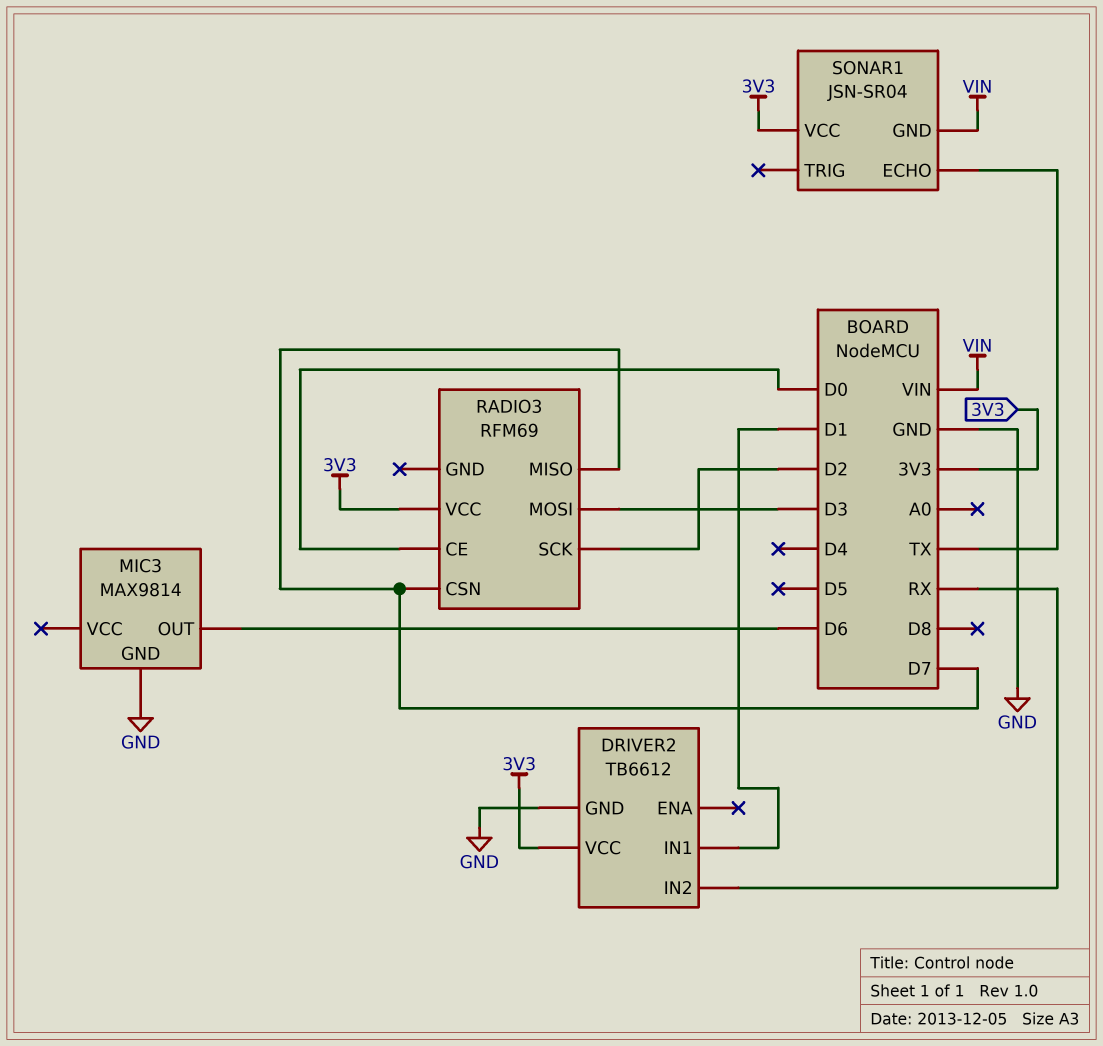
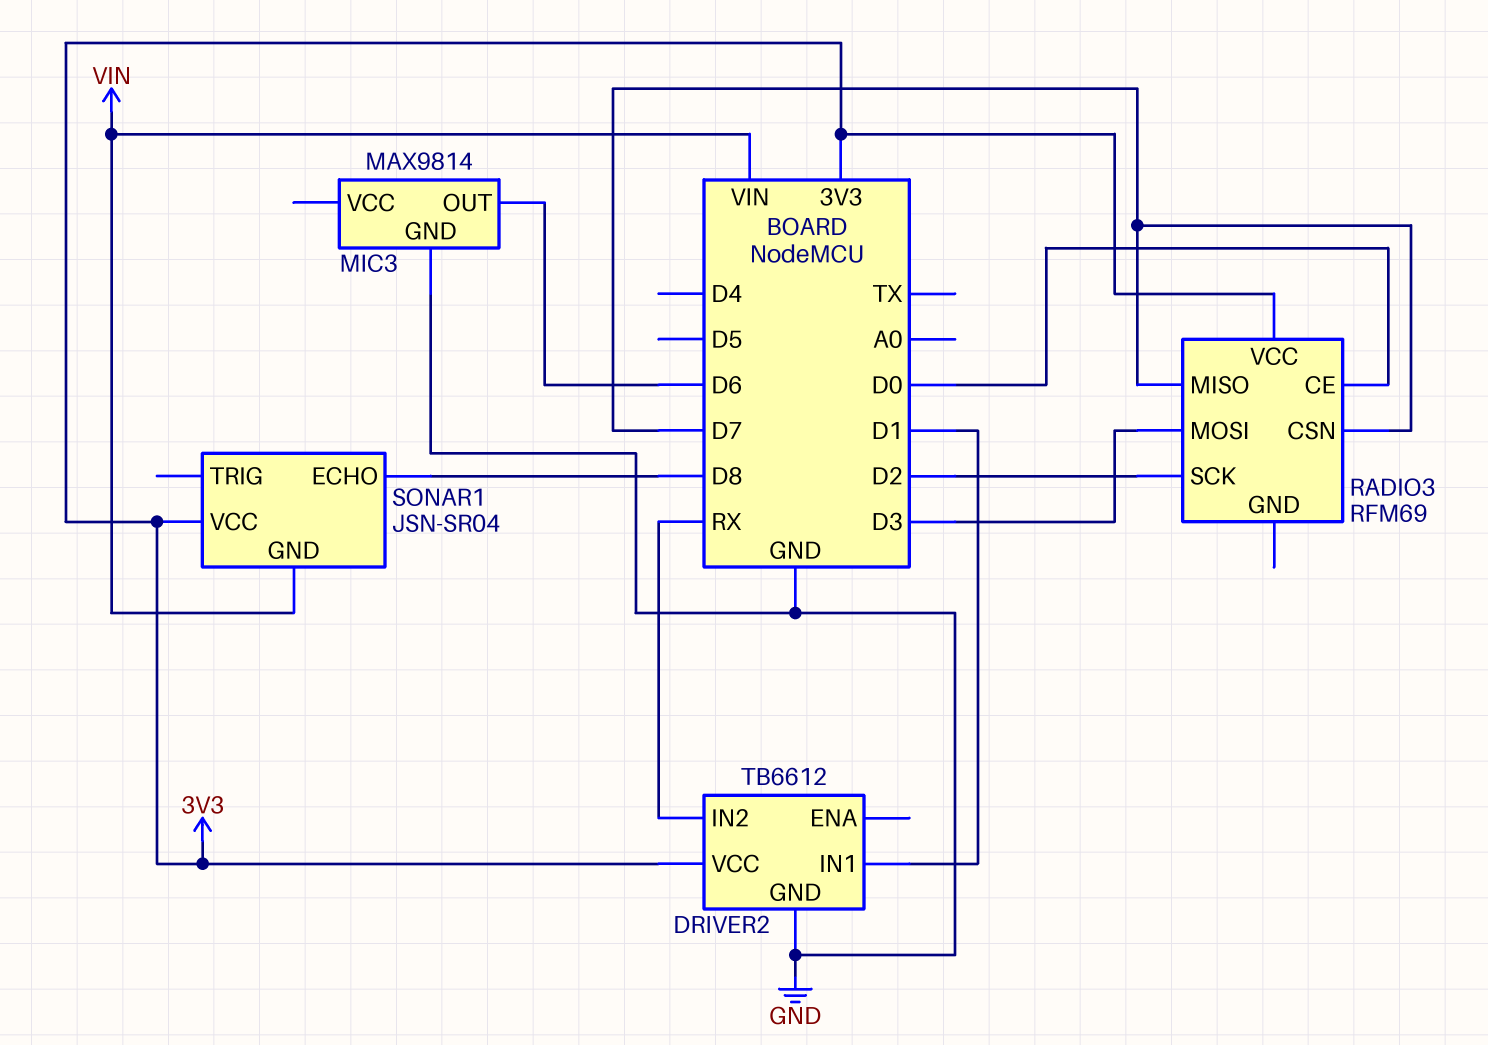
SONAR1 pin ECHO: TX -> D8

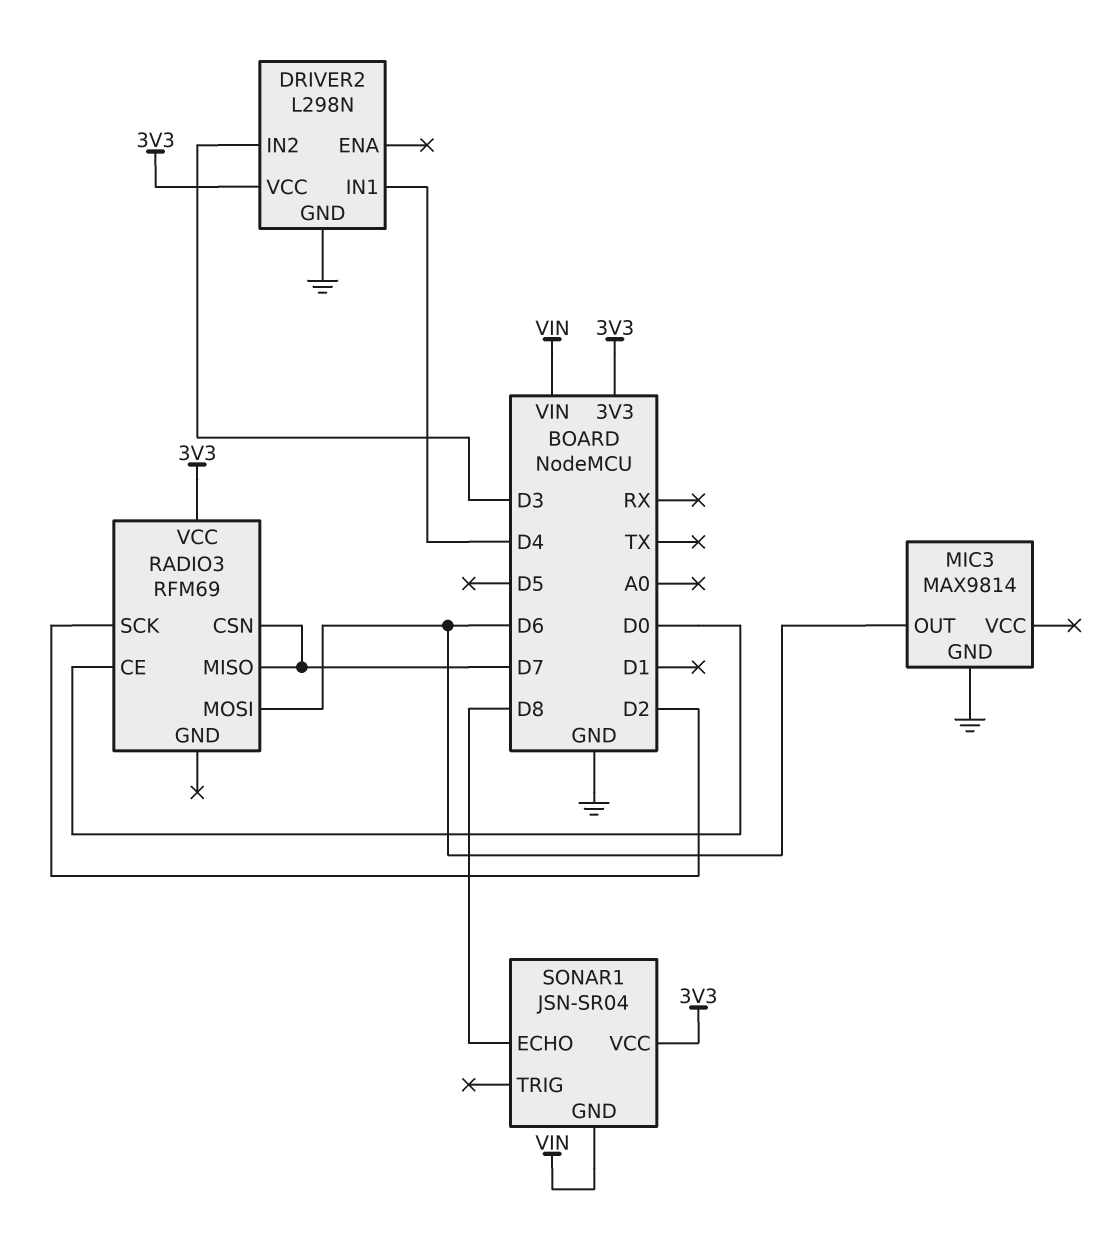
DRIVER2: TB6612 -> L298N
DRIVER2 pin IN1: D1 -> D4
DRIVER2 pin IN2: RX -> D3
RADIO3 pin MOSI: D3 -> D6

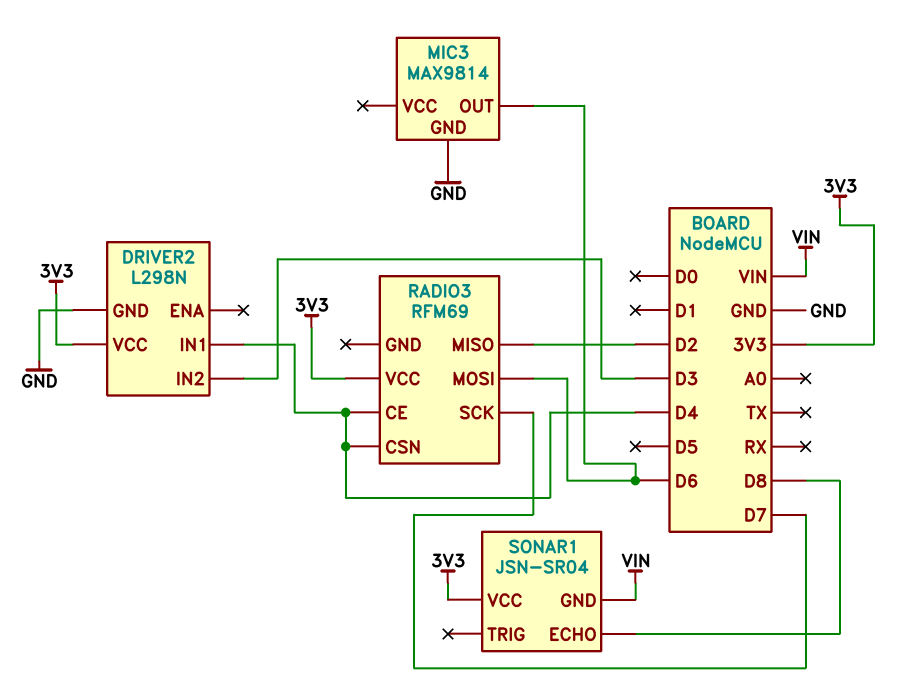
RADIO3 pin CE: D0 -> D4
RADIO3 pin CSN: D7 -> D4
RADIO3 pin MISO: D7 -> D2
RADIO3 pin SCK: D2 -> D7

